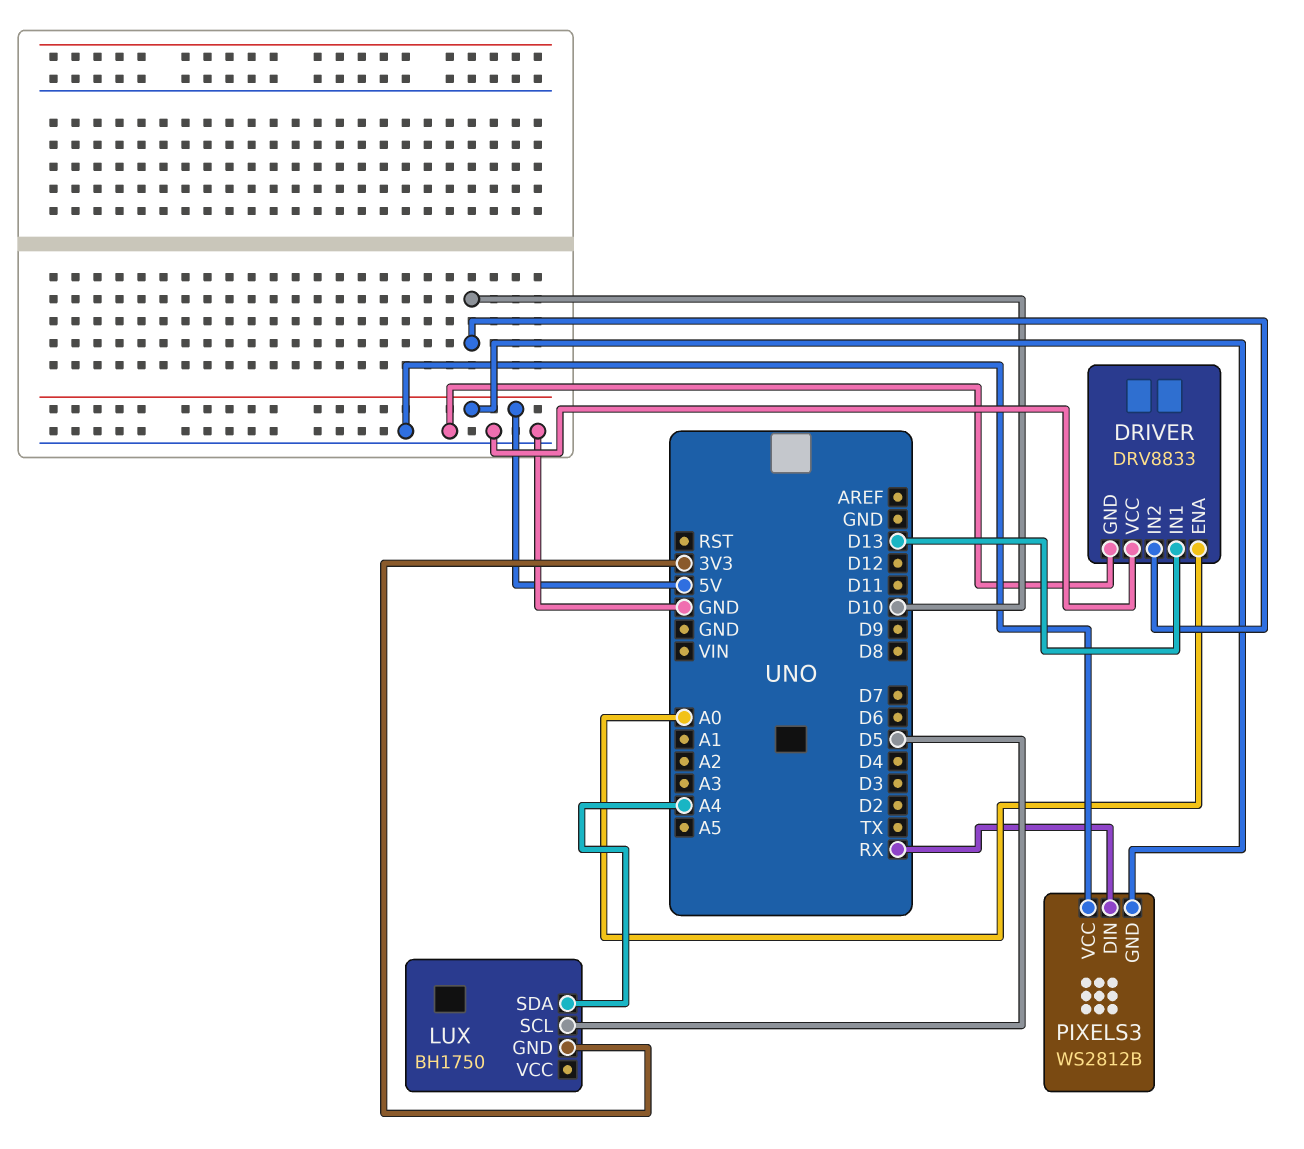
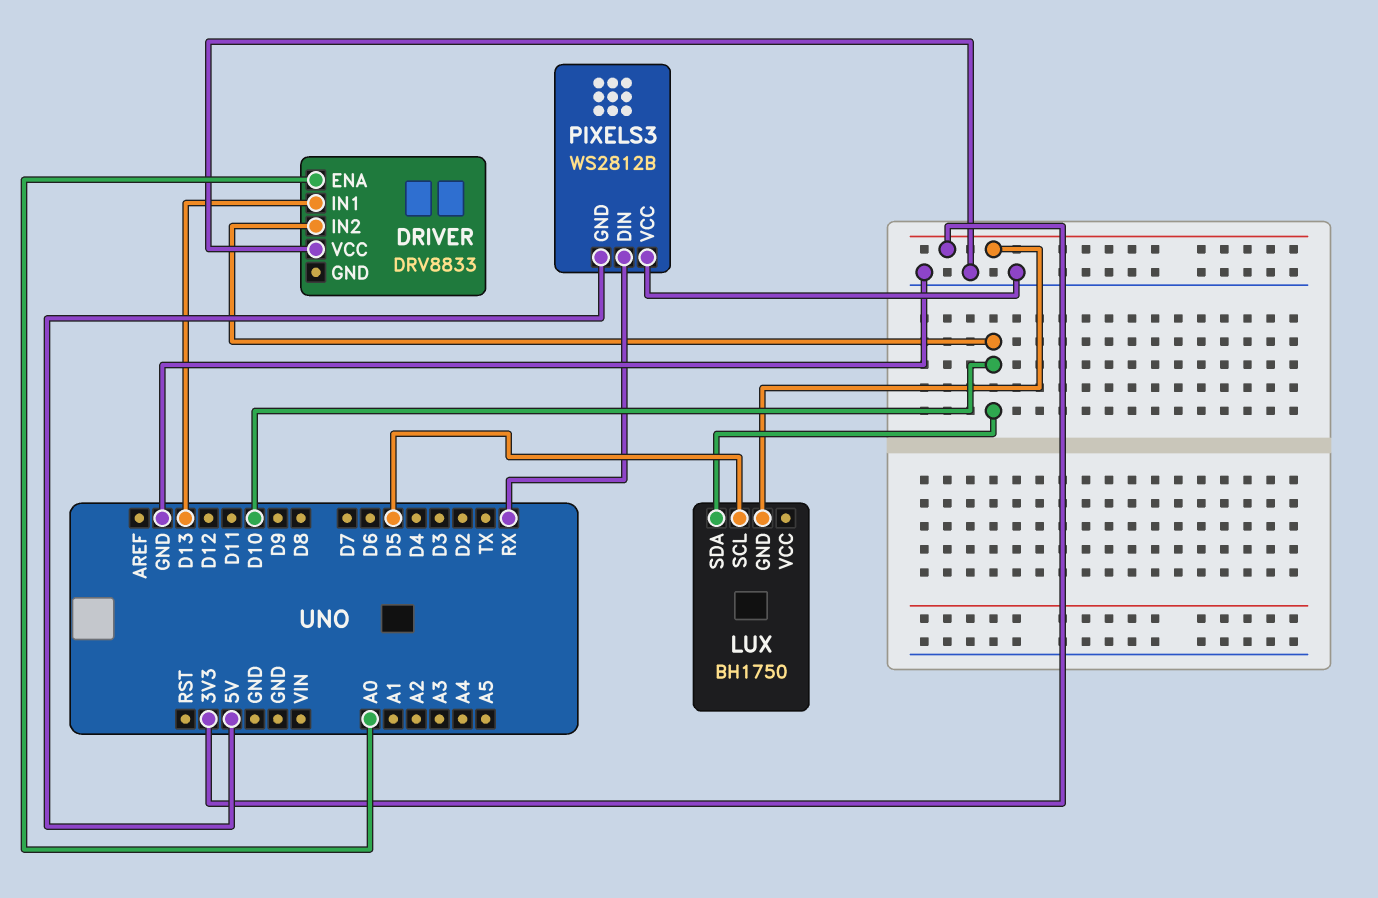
DRIVER pin GND: GND -> none
LUX pin SDA: A4 -> D10

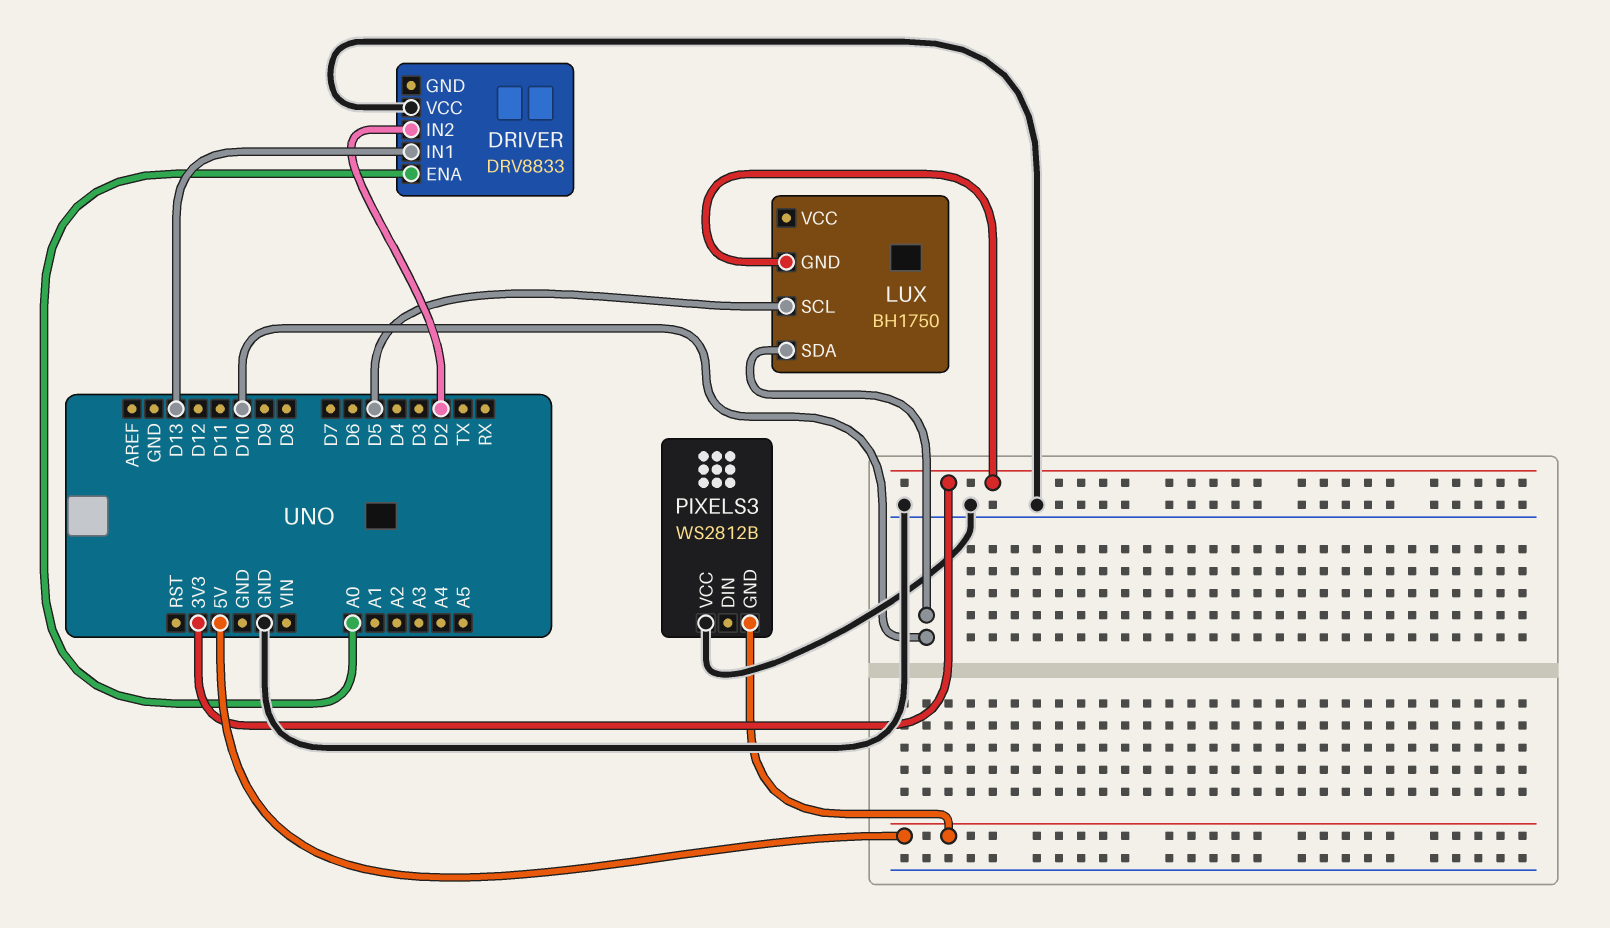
DRIVER pin IN2: D10 -> D2
PIXELS3 pin DIN: RX -> none

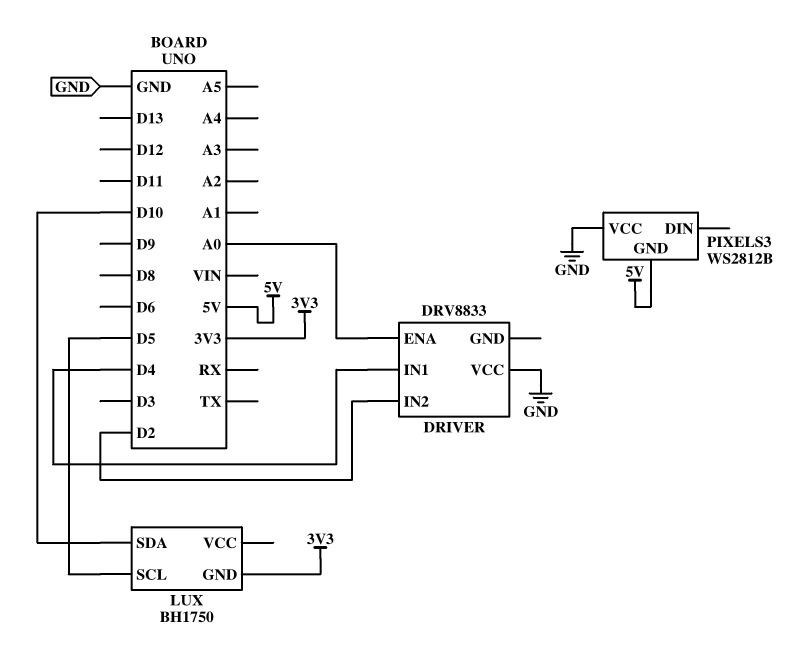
DRIVER pin IN1: D13 -> D4

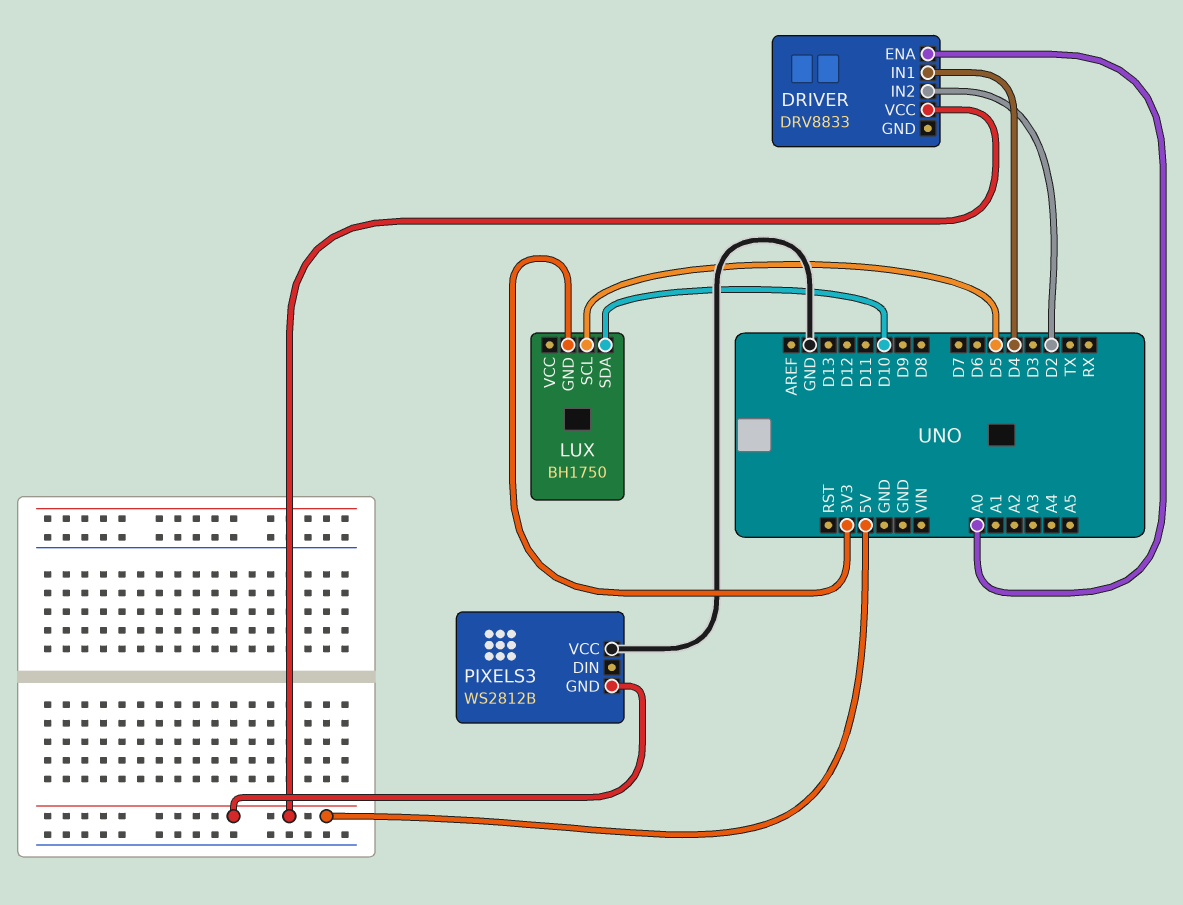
DRIVER pin VCC: GND -> 5V

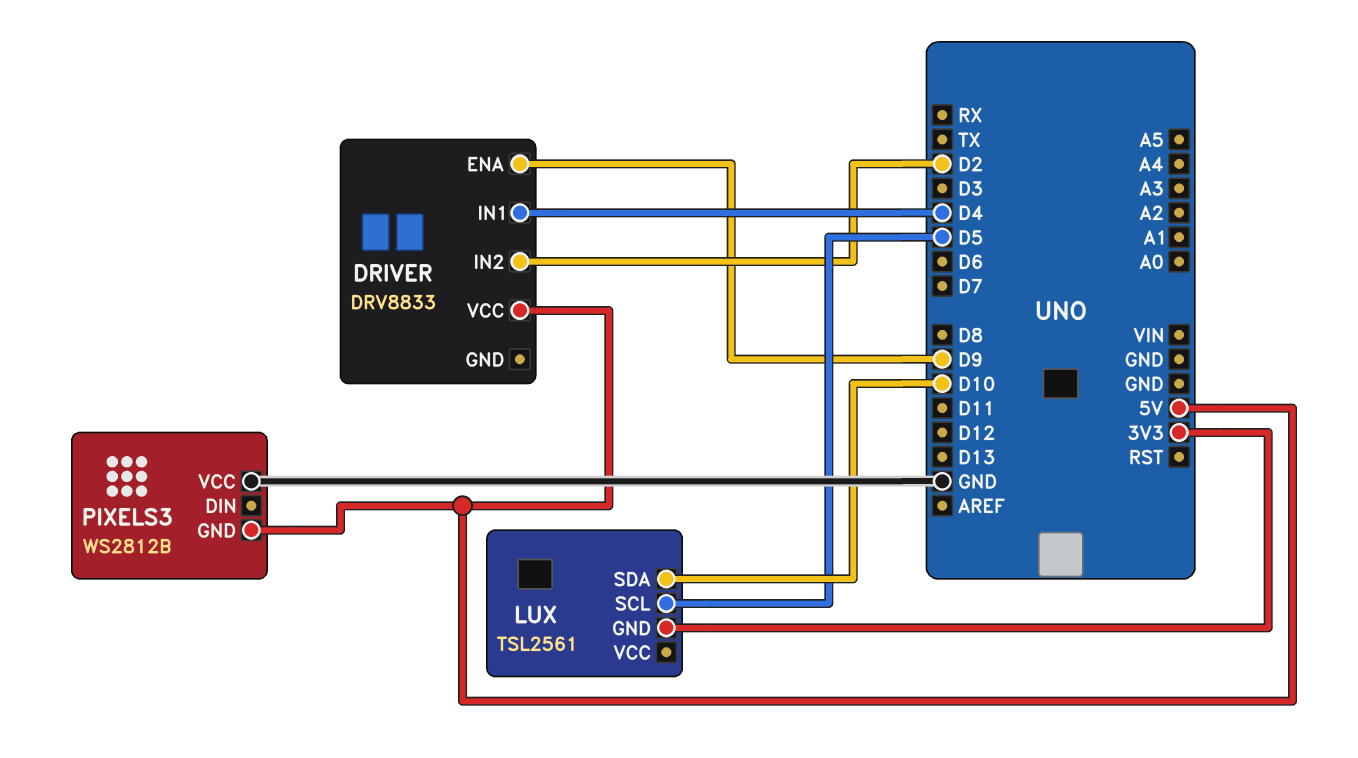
DRIVER pin ENA: A0 -> D9
LUX: BH1750 -> TSL2561

